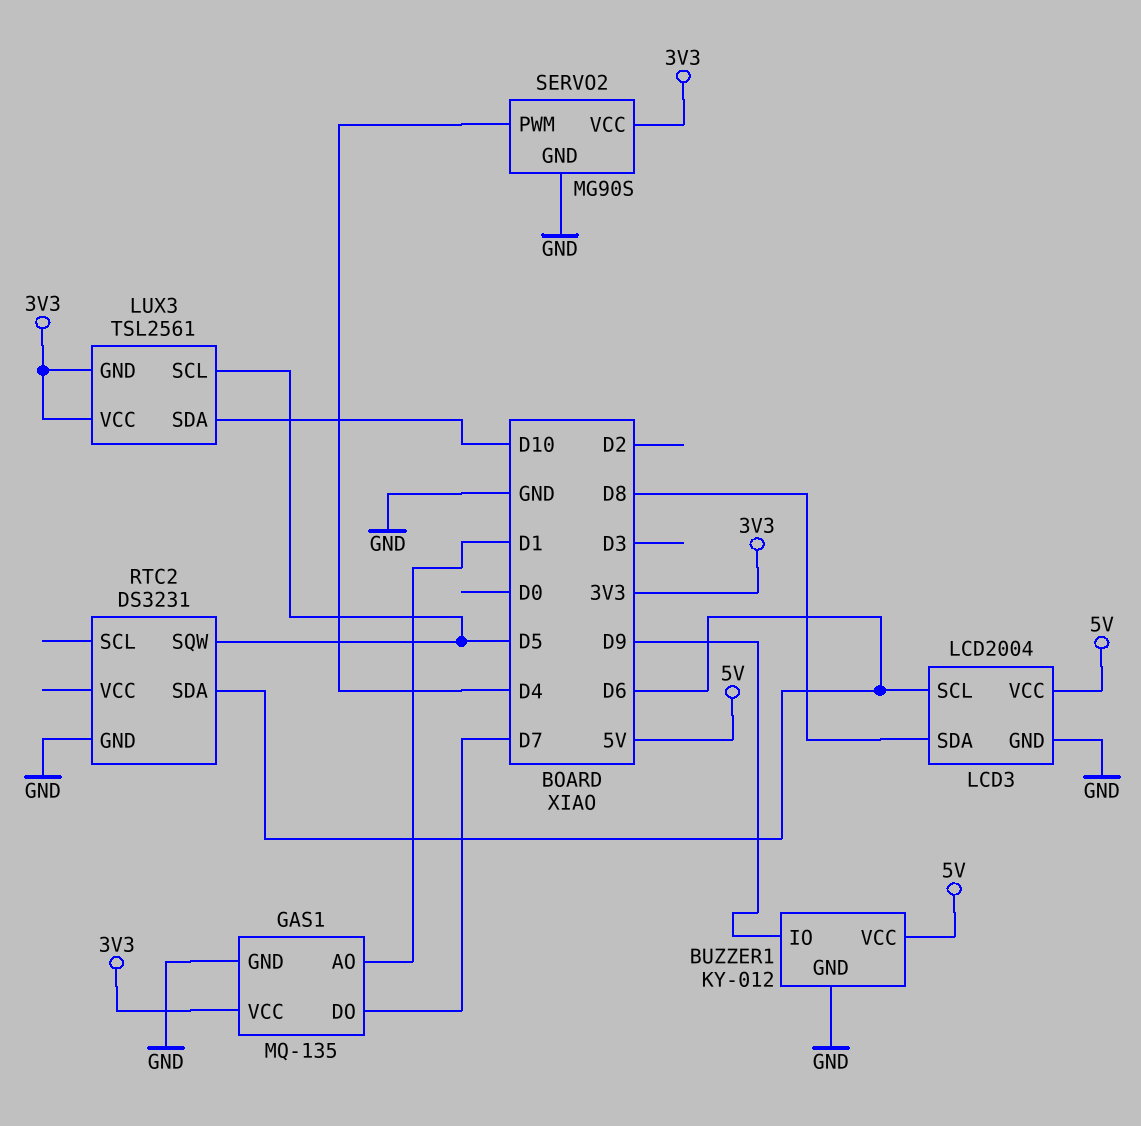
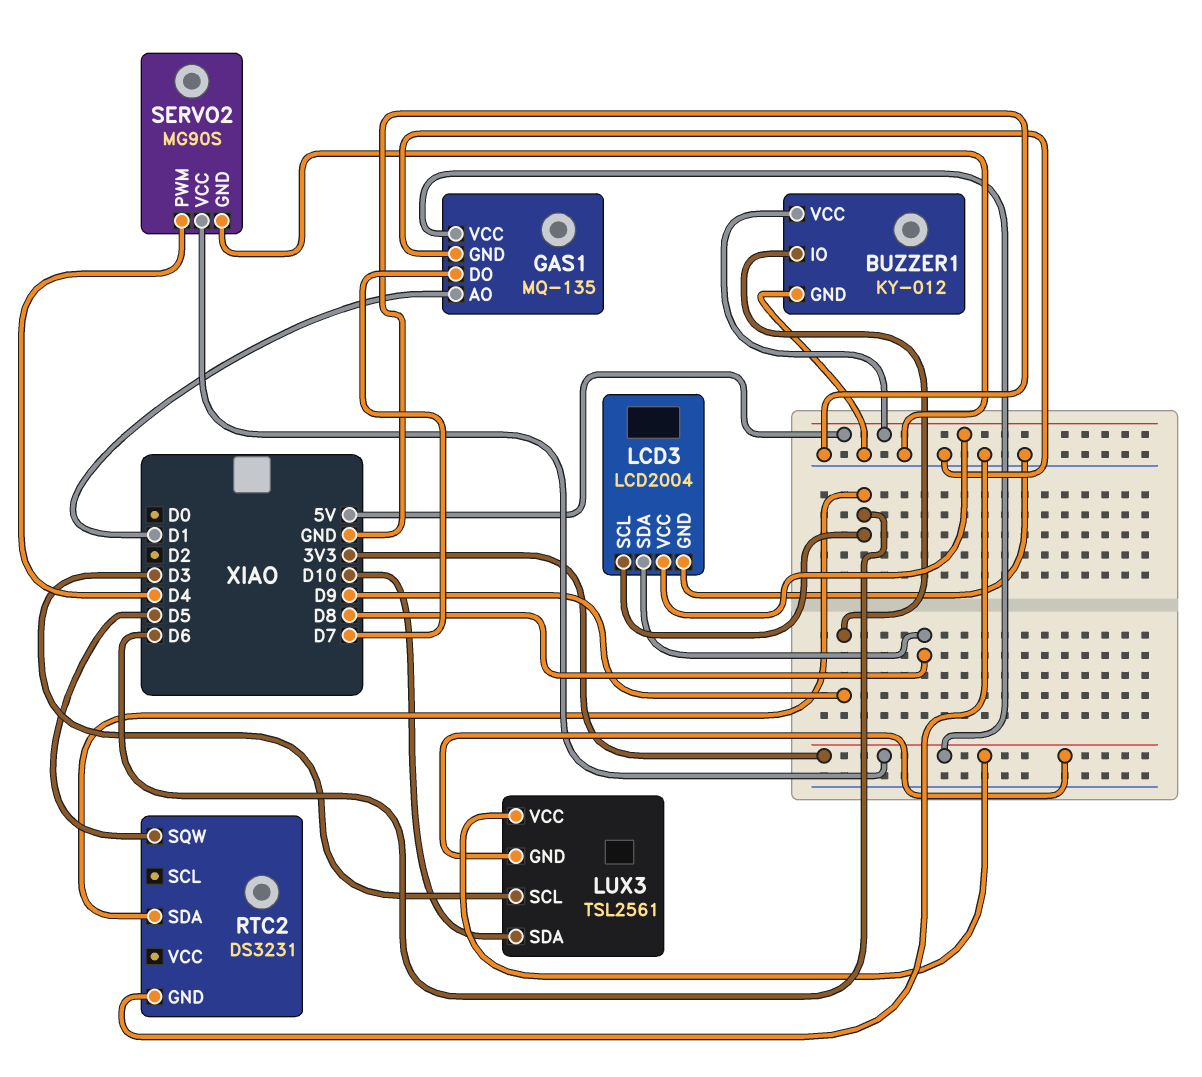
LUX3 pin SCL: D5 -> D3

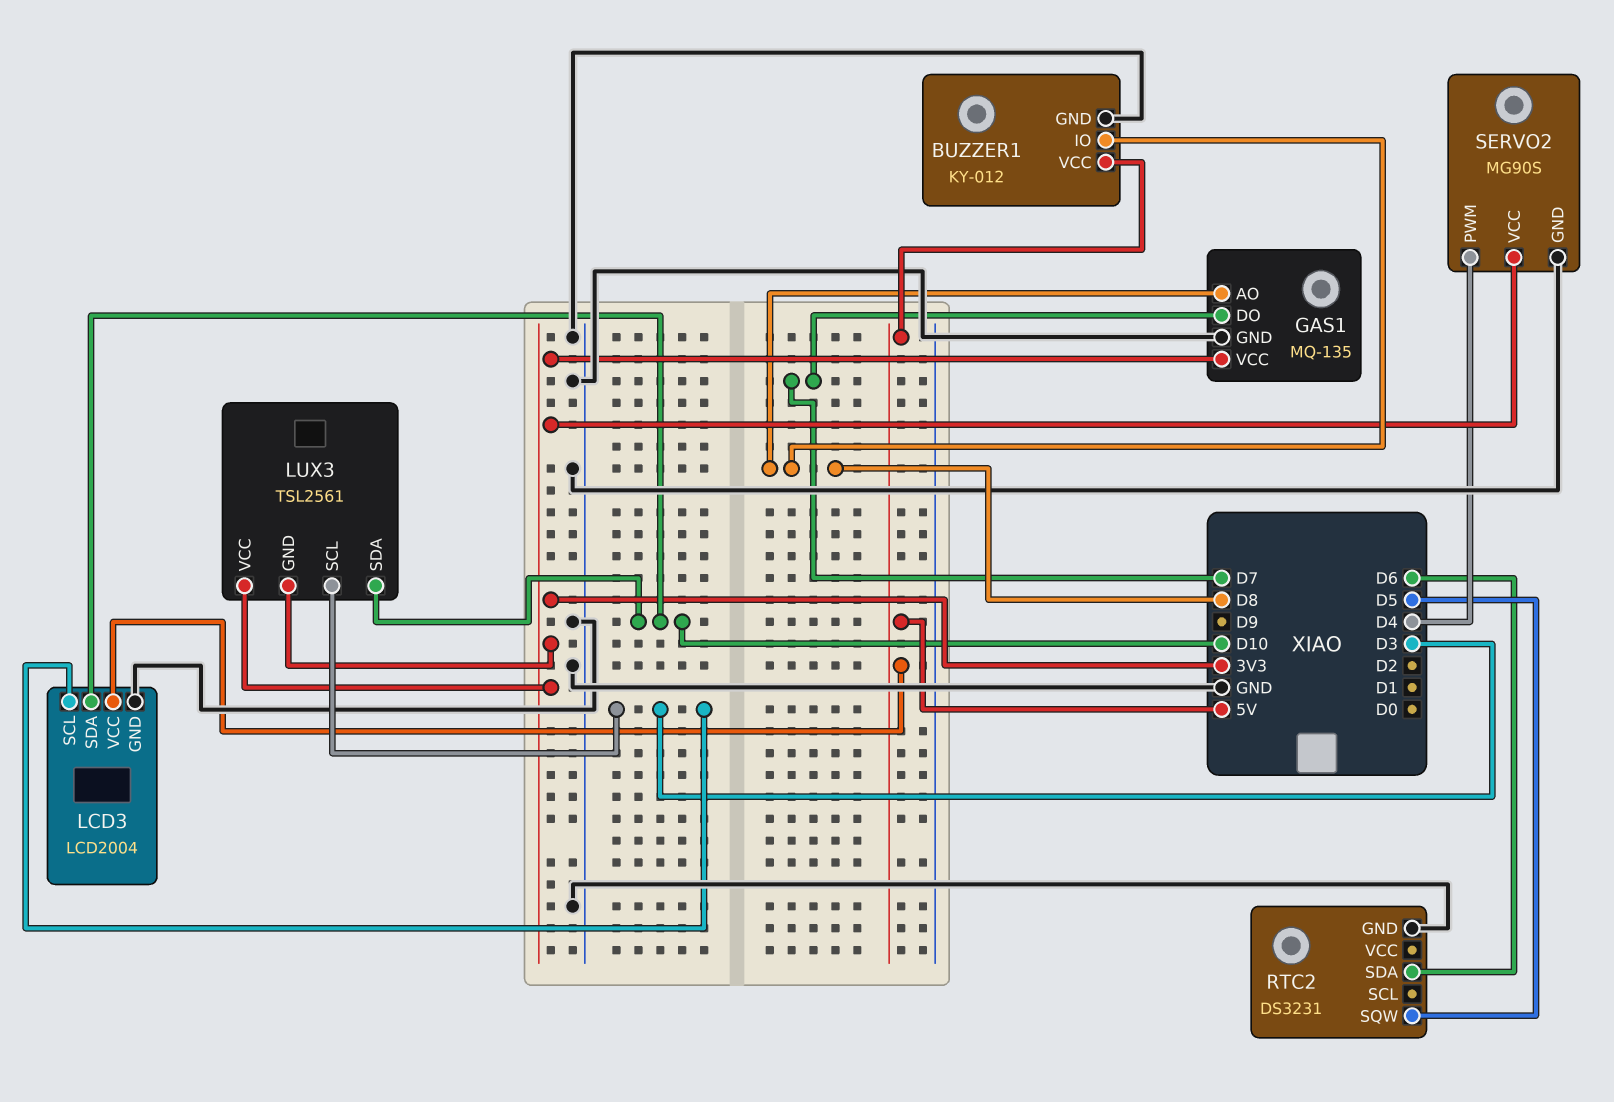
BUZZER1 pin IO: D9 -> D8
GAS1 pin AO: D1 -> D8
LCD3 pin SCL: D6 -> D3
LCD3 pin SDA: D8 -> D10

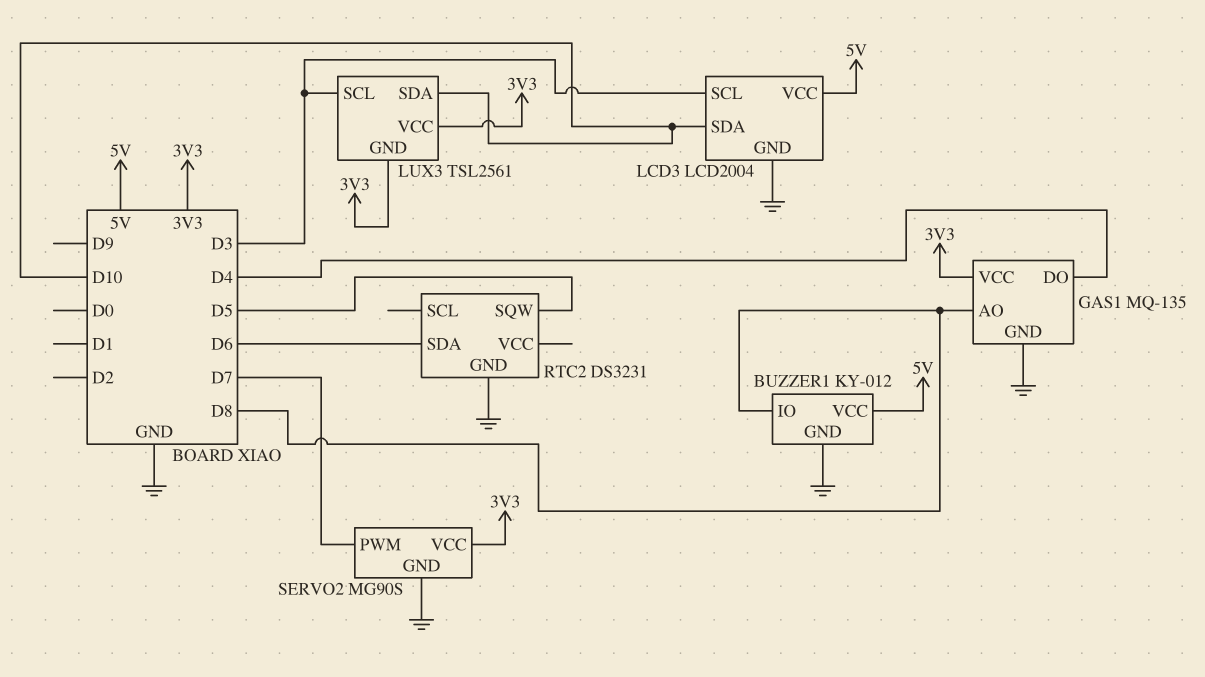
GAS1 pin DO: D7 -> D4
SERVO2 pin PWM: D4 -> D7

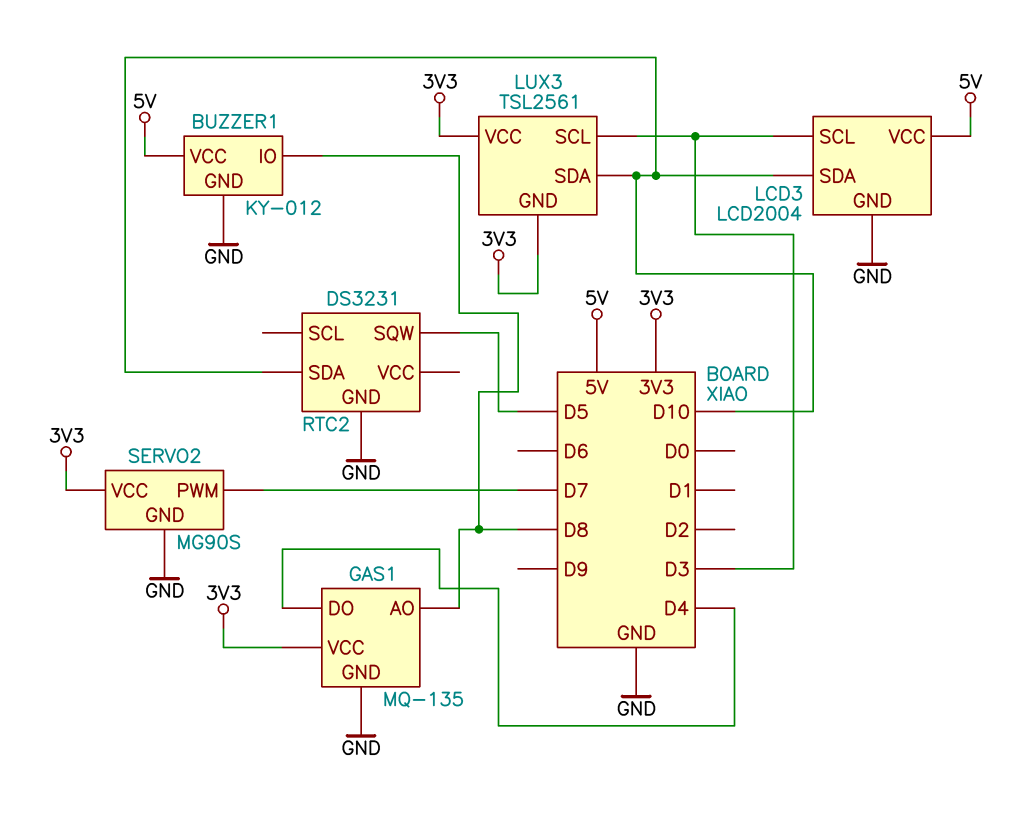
RTC2 pin SDA: D6 -> D10

